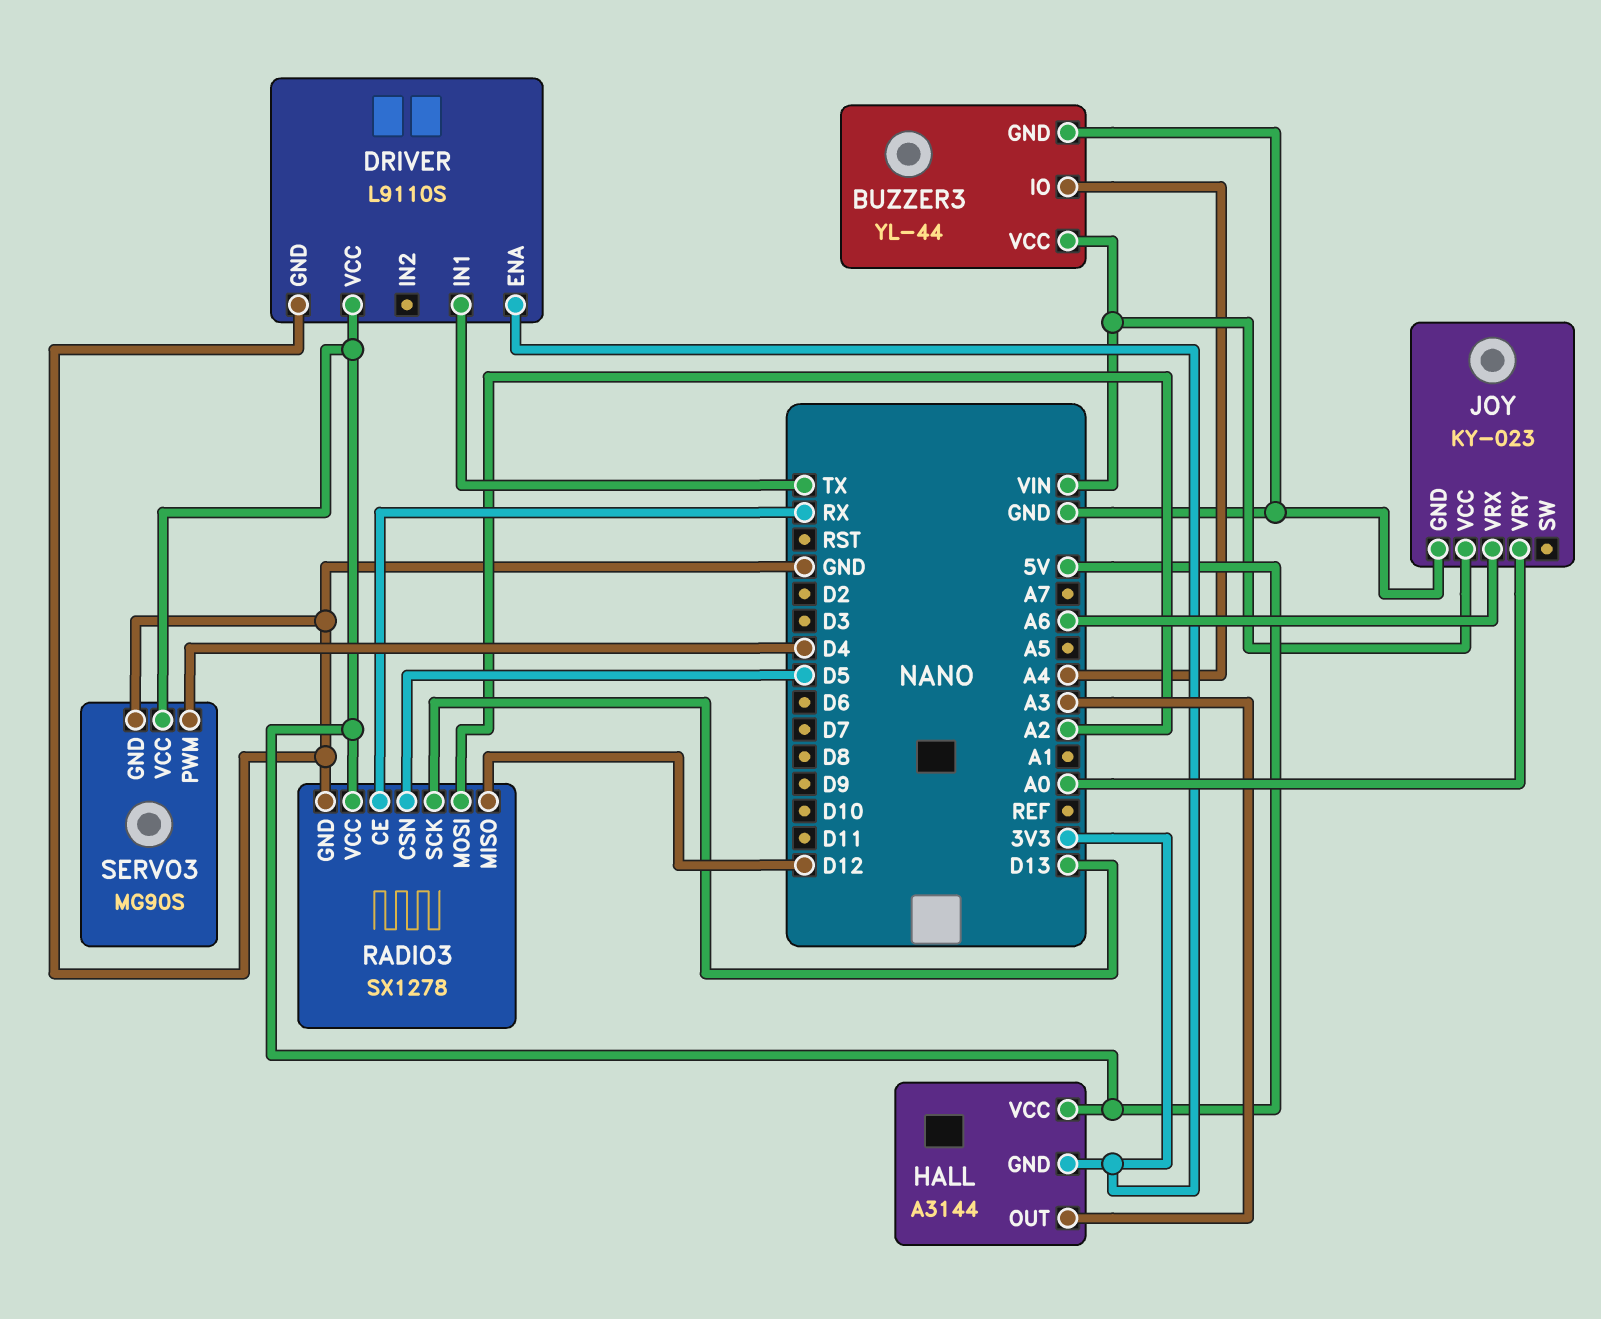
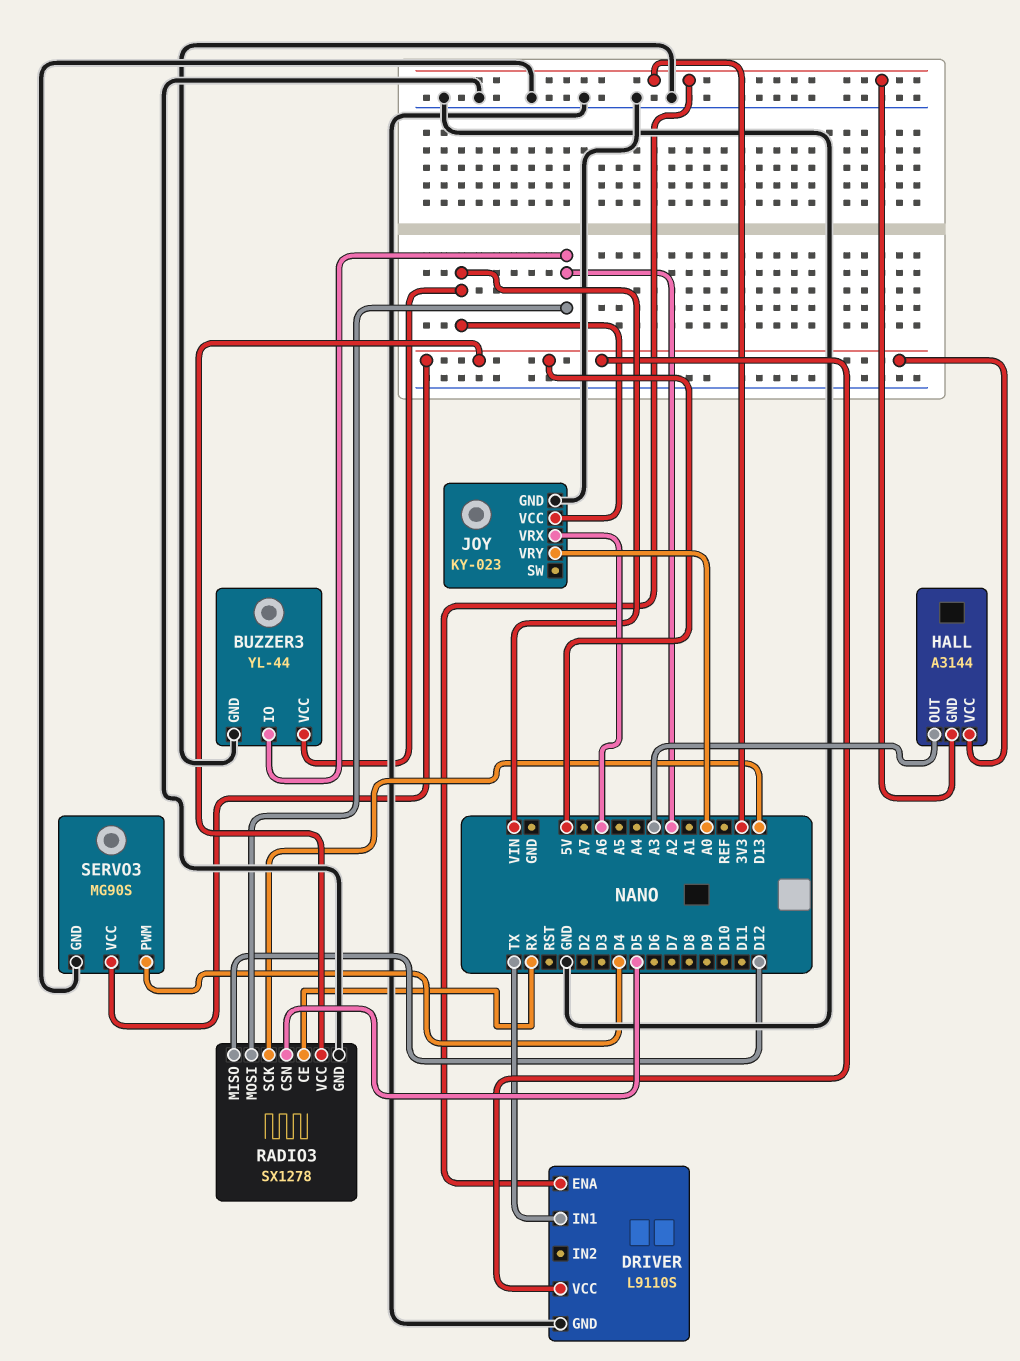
BUZZER3 pin IO: A4 -> A2

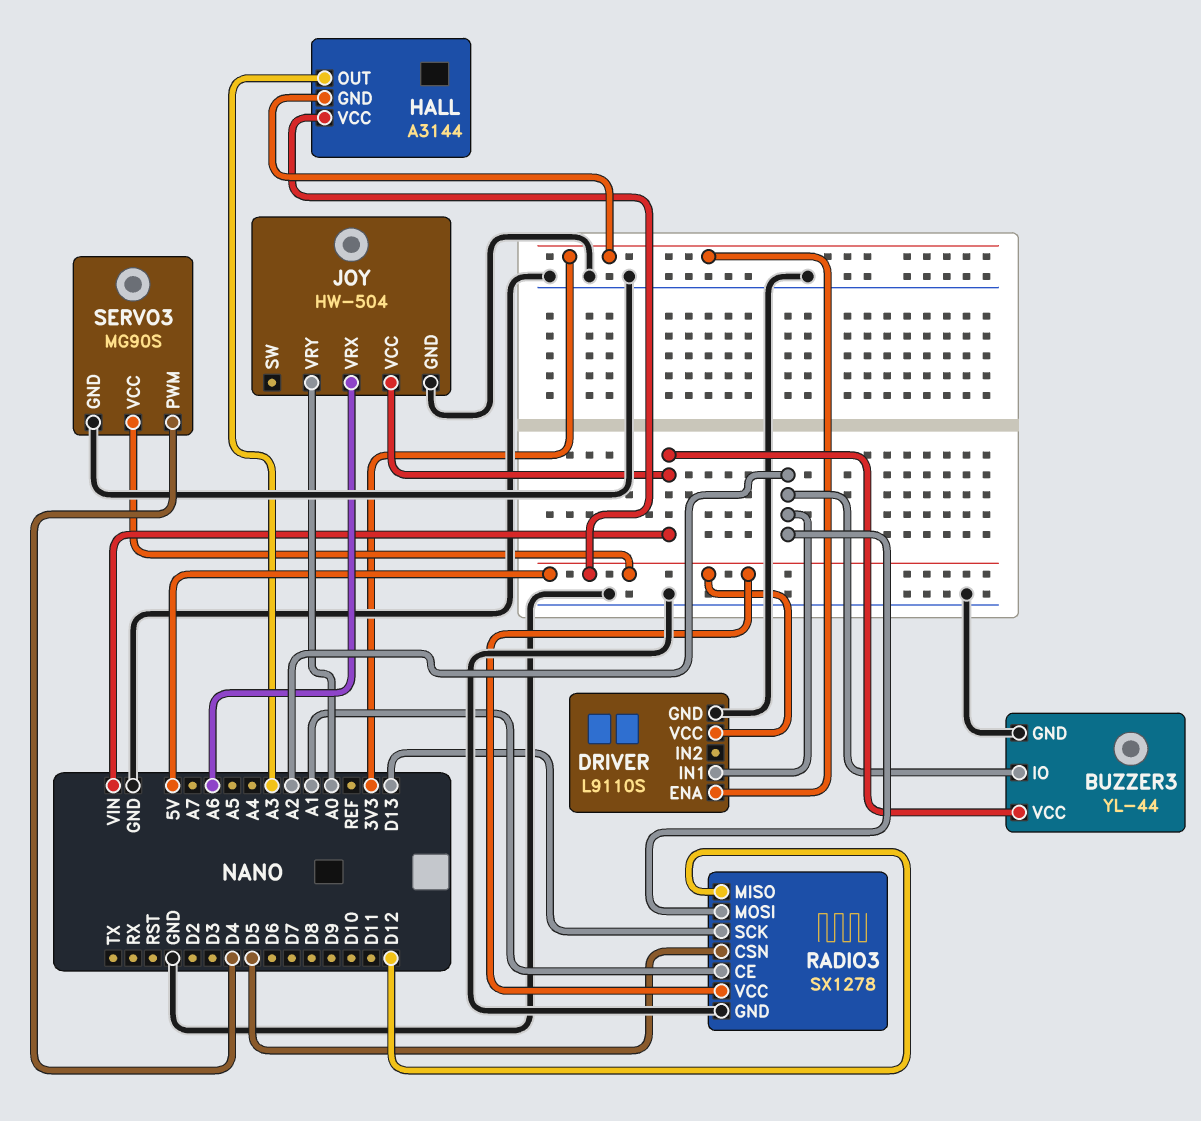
DRIVER pin IN1: TX -> A2
JOY: KY-023 -> HW-504
RADIO3 pin CE: RX -> A1

